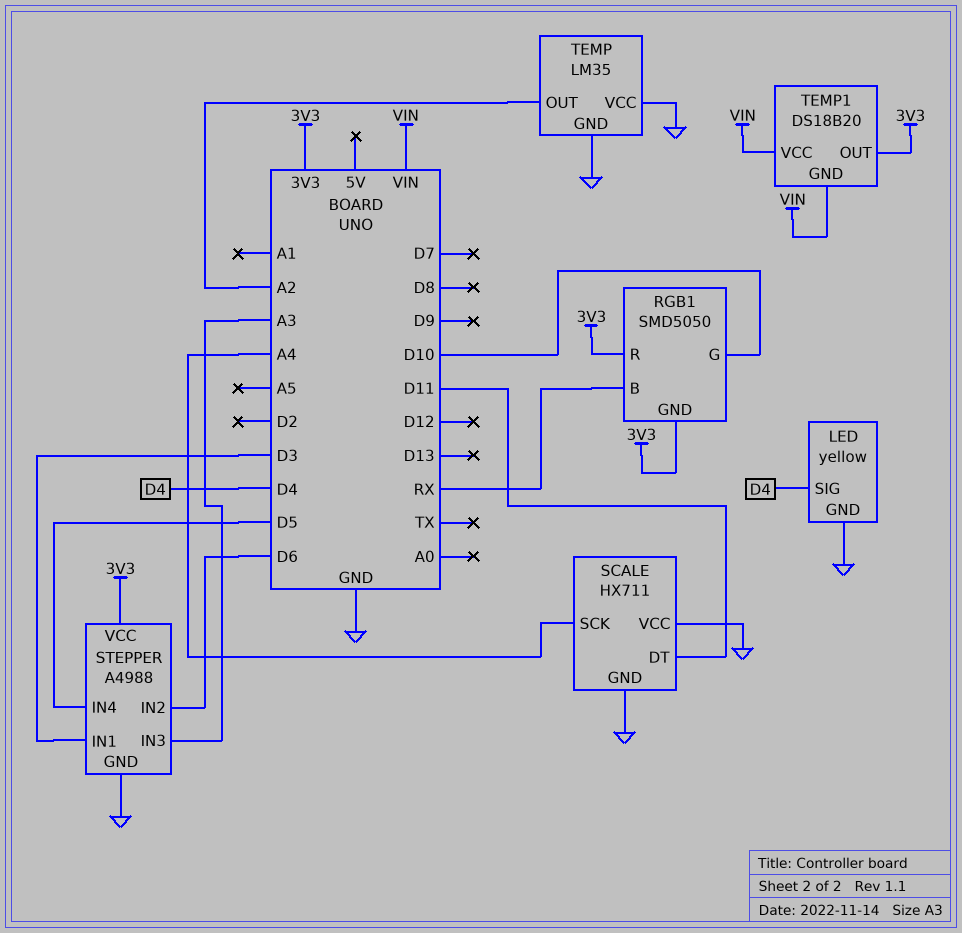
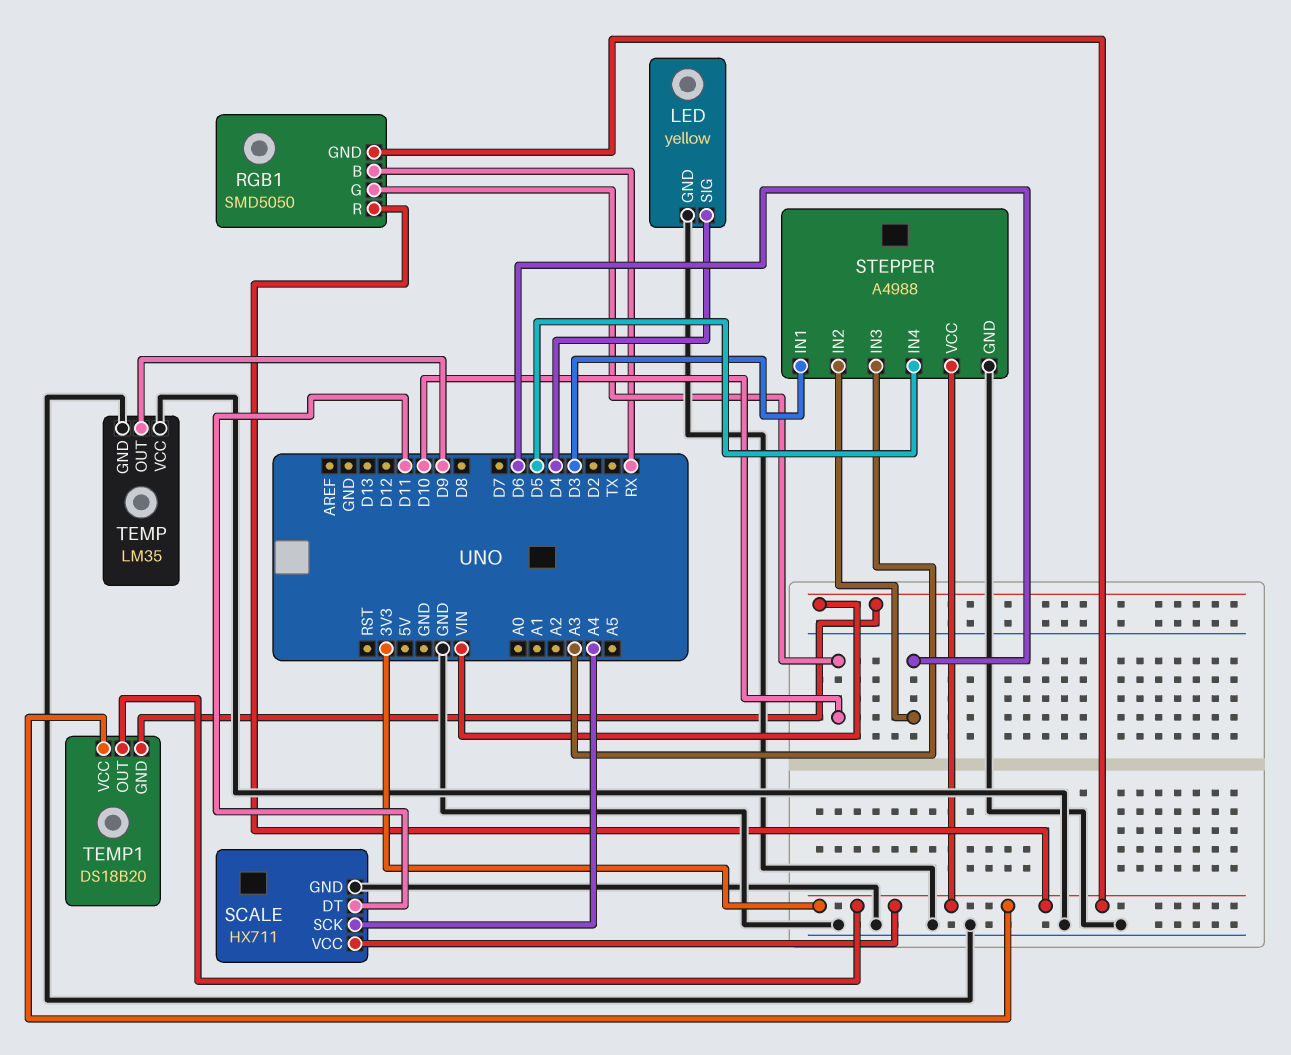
SCALE pin VCC: GND -> 3V3
TEMP pin OUT: A2 -> D9
TEMP1 pin VCC: VIN -> 3V3

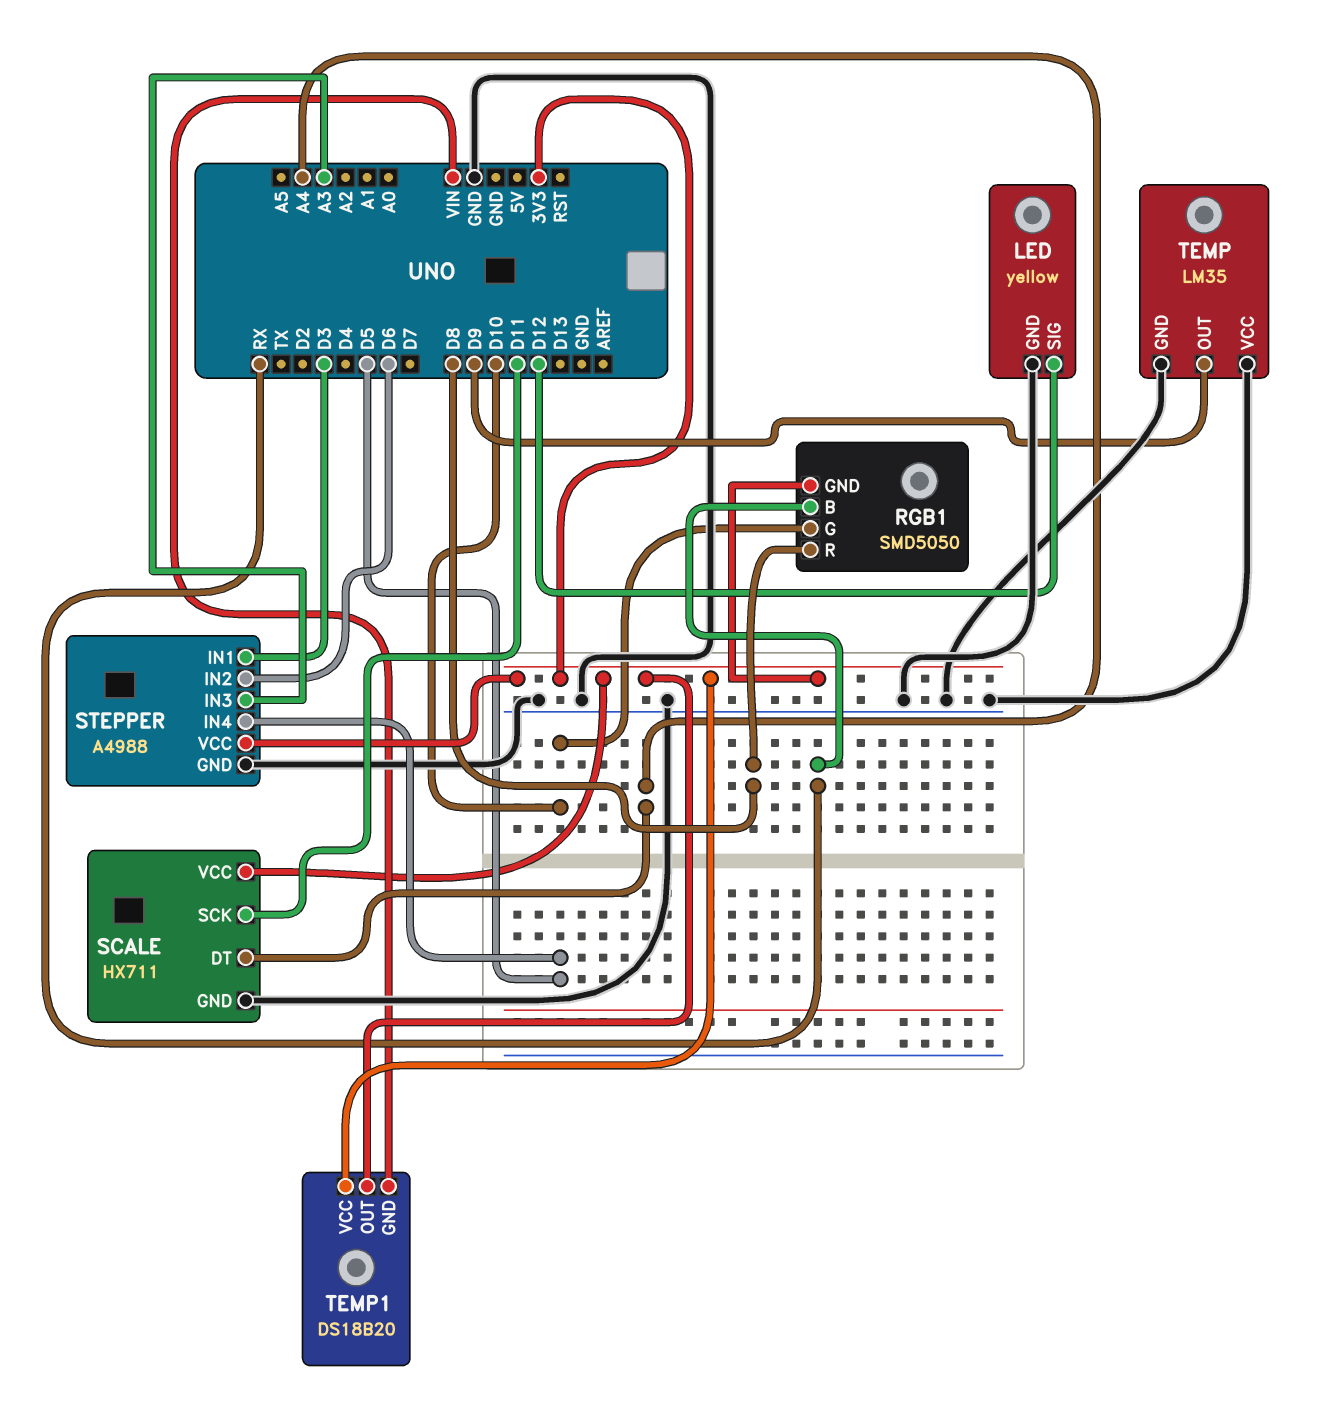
LED pin SIG: D4 -> D12
RGB1 pin R: 3V3 -> D8
SCALE pin DT: D11 -> A4
SCALE pin SCK: A4 -> D11

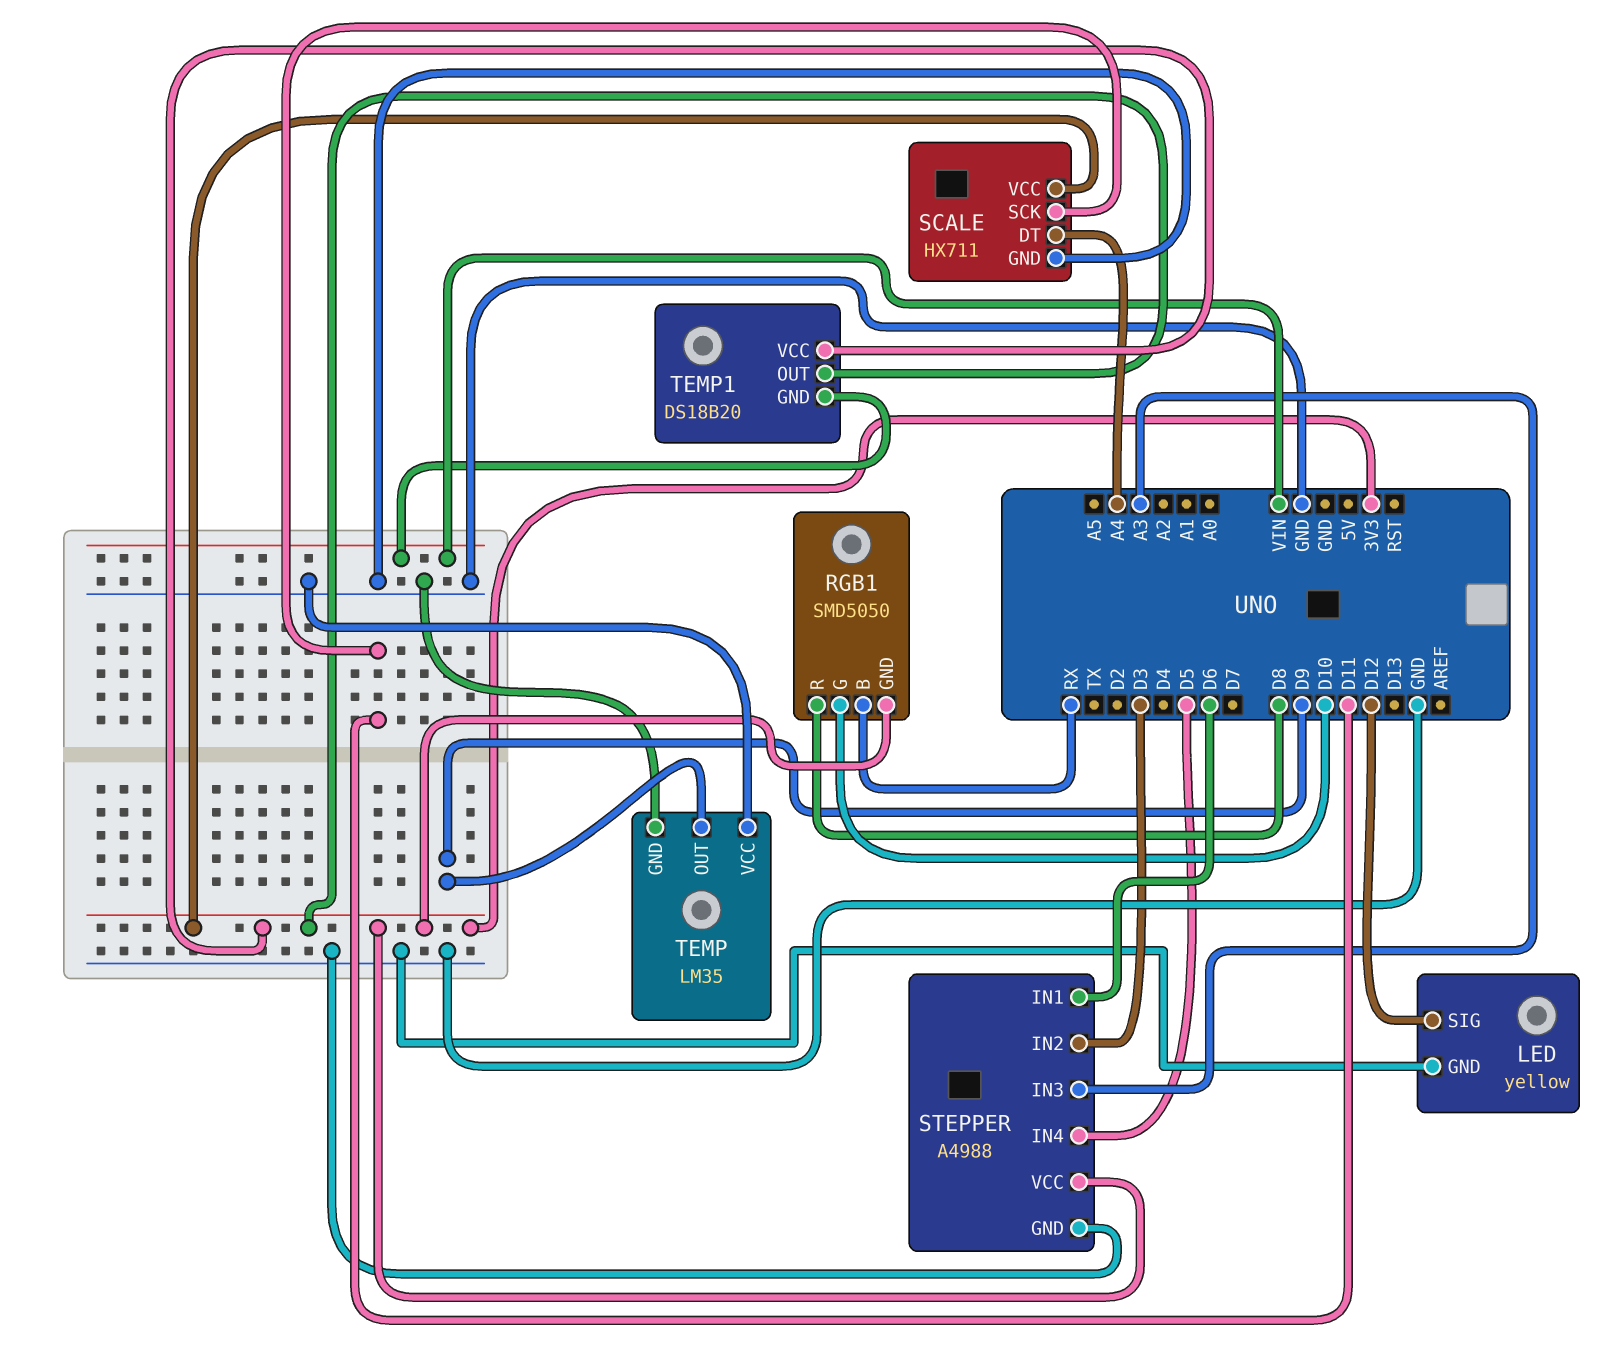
STEPPER pin IN1: D3 -> D6
STEPPER pin IN2: D6 -> D3

